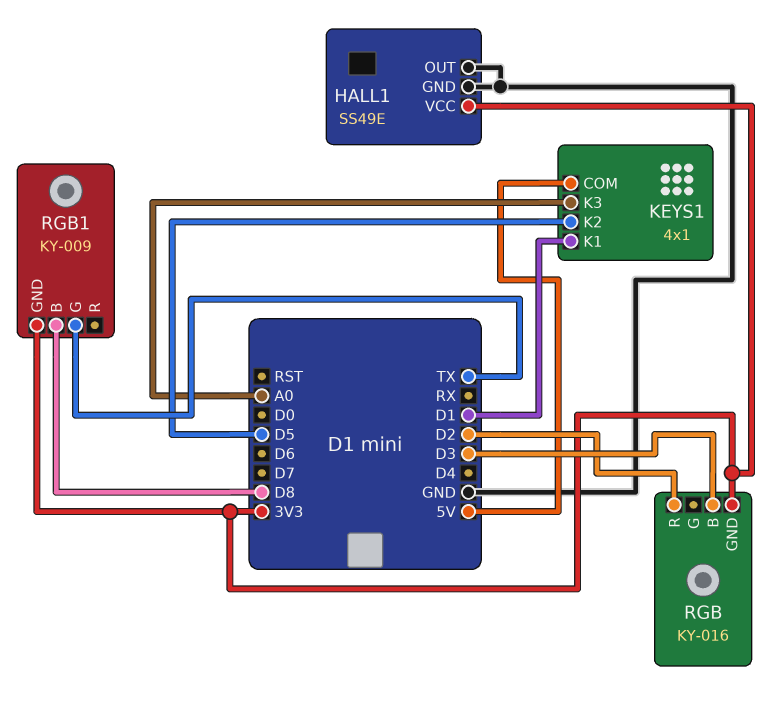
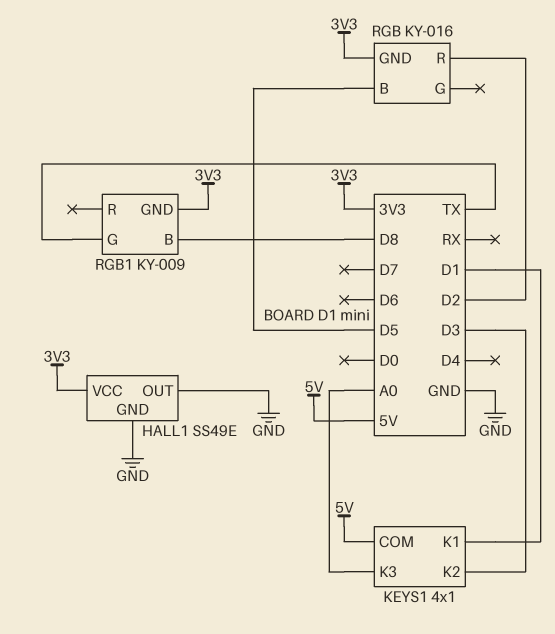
KEYS1 pin K2: D5 -> D3
RGB pin B: D3 -> D5

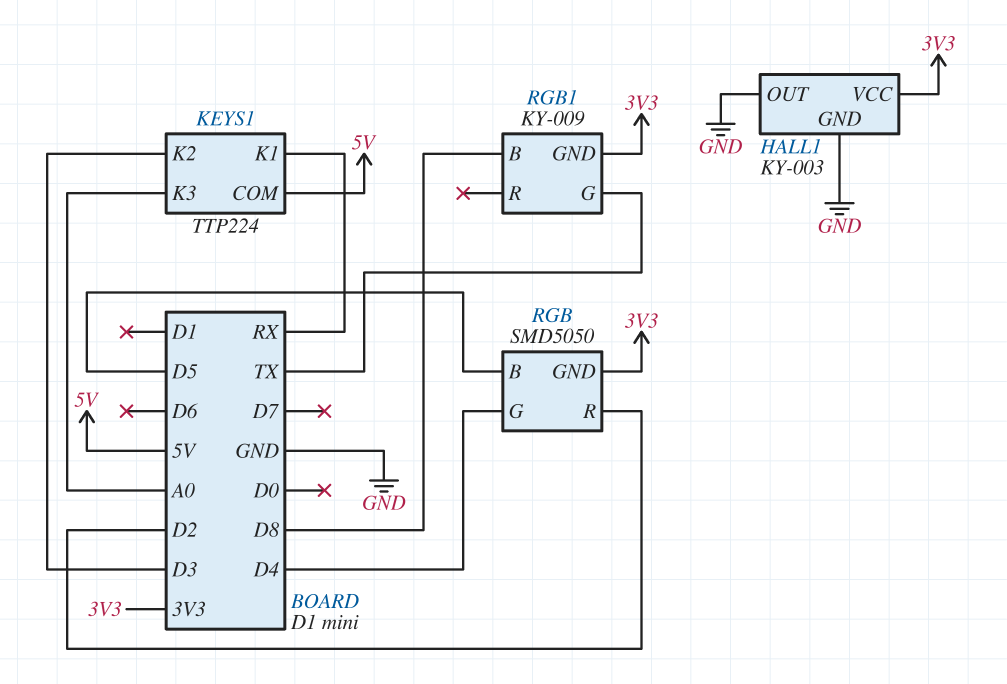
HALL1: SS49E -> KY-003
KEYS1: 4x1 -> TTP224
KEYS1 pin K1: D1 -> RX
RGB: KY-016 -> SMD5050
RGB pin G: none -> D4

